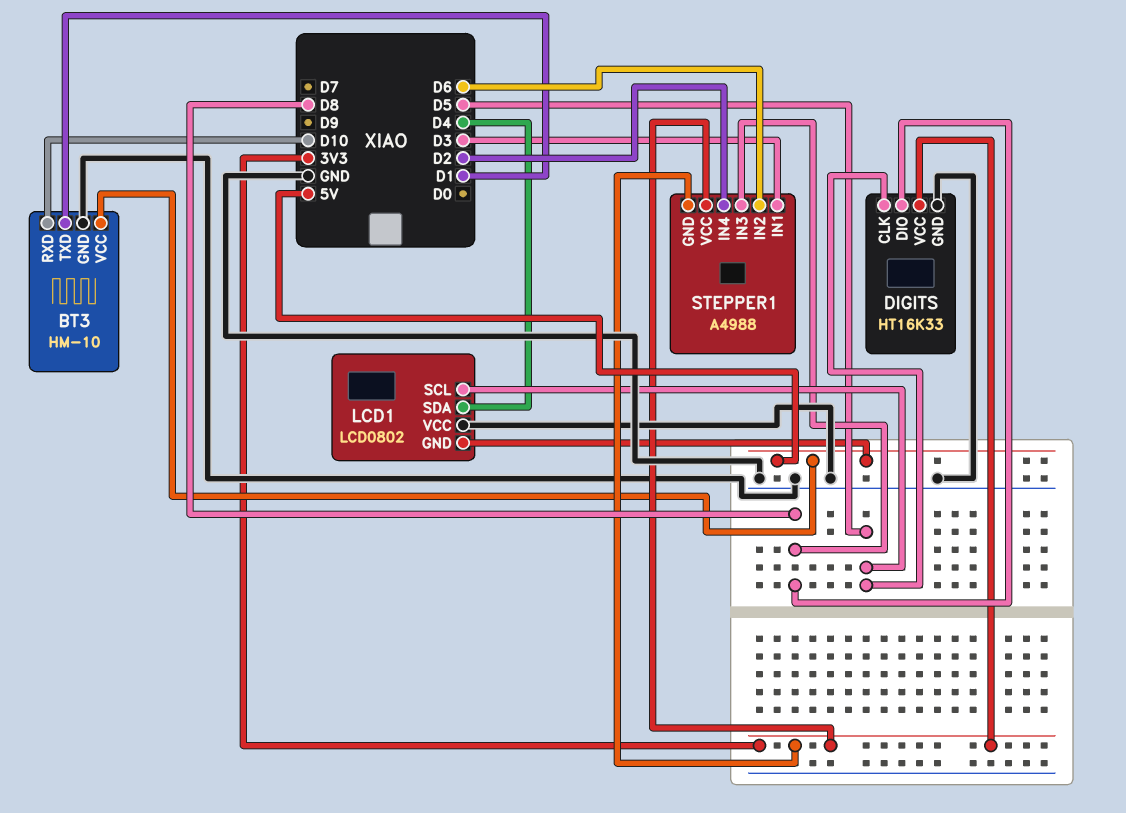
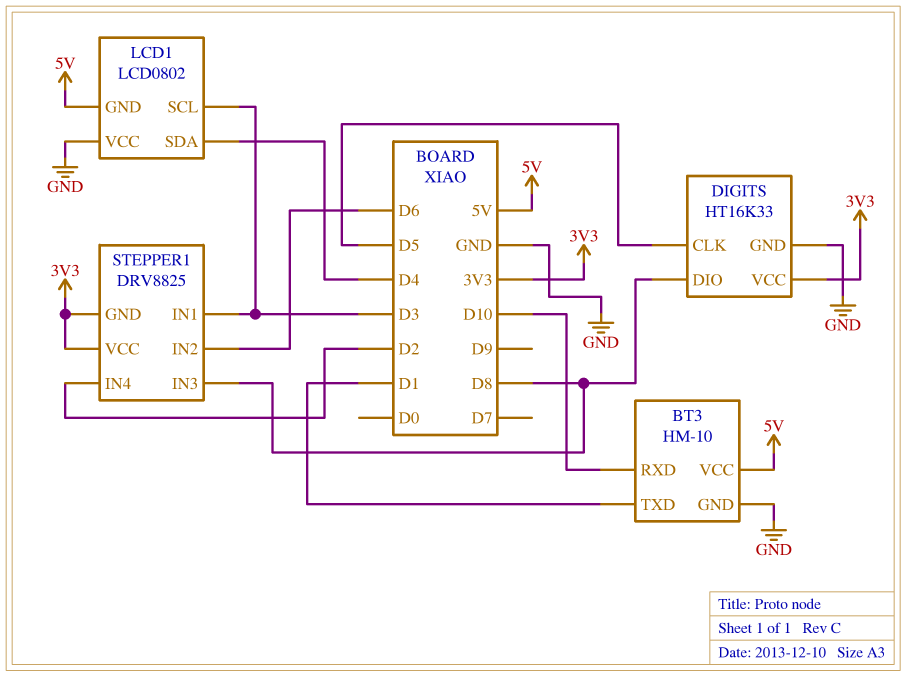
LCD1 pin SCL: D5 -> D3
STEPPER1: A4988 -> DRV8825

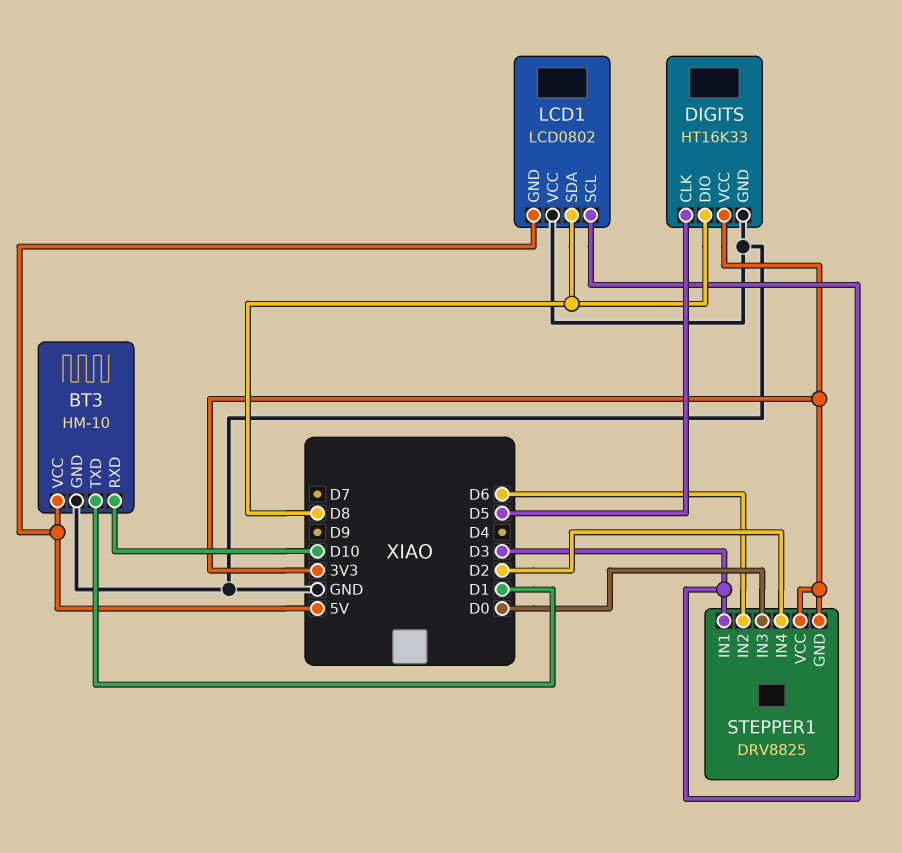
LCD1 pin SDA: D4 -> D8
STEPPER1 pin IN3: D8 -> D0

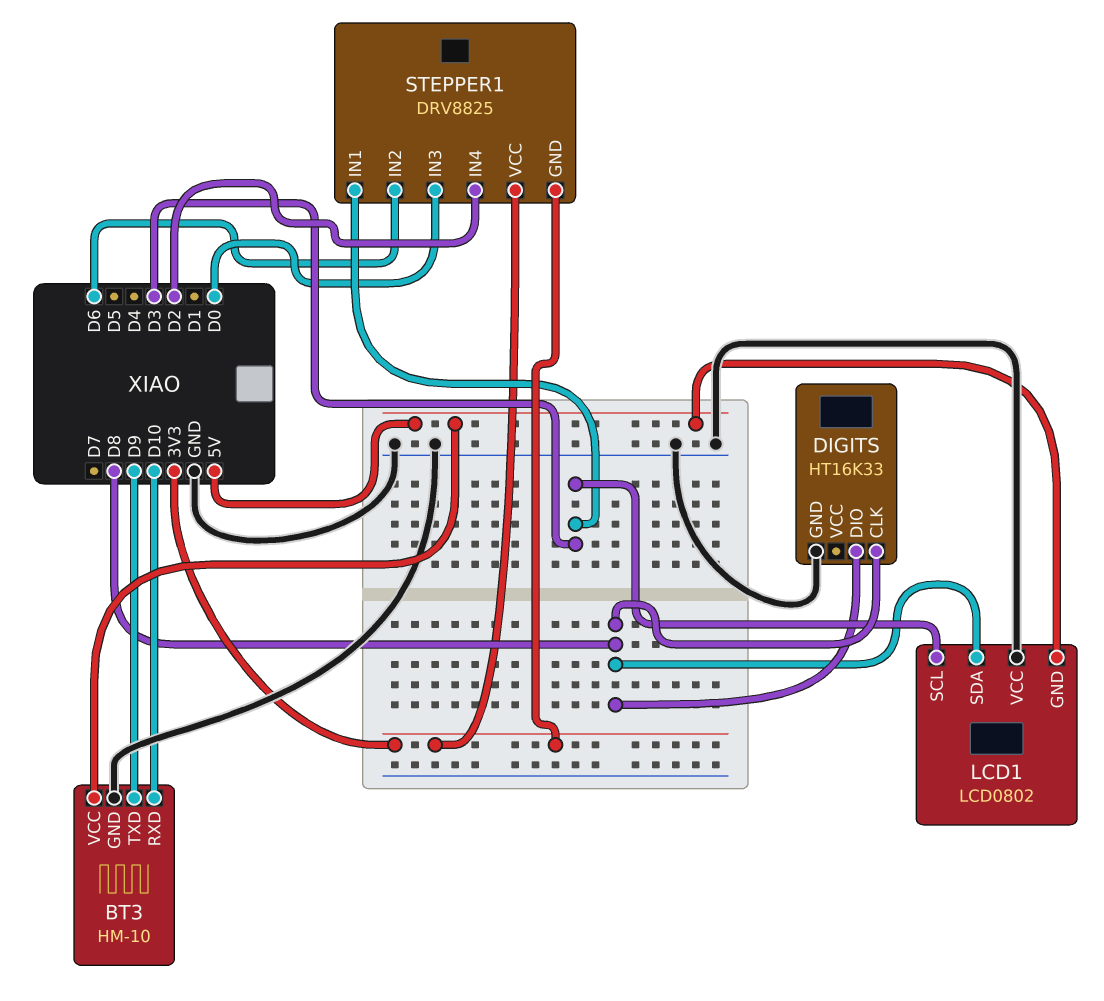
BT3 pin TXD: D1 -> D9
DIGITS pin CLK: D5 -> D8
DIGITS pin VCC: 3V3 -> none

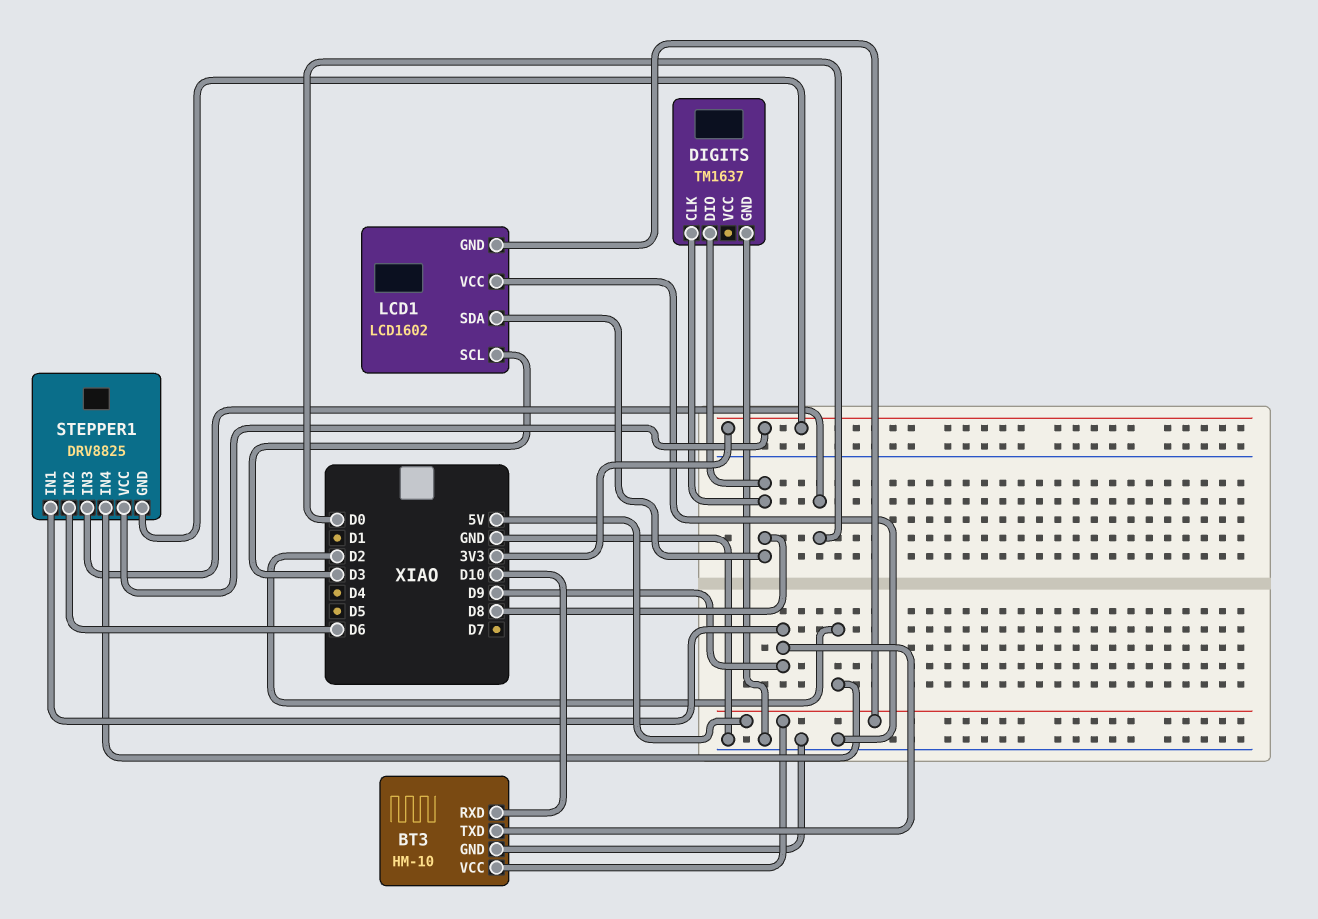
DIGITS: HT16K33 -> TM1637
LCD1: LCD0802 -> LCD1602
STEPPER1 pin IN1: D3 -> D9

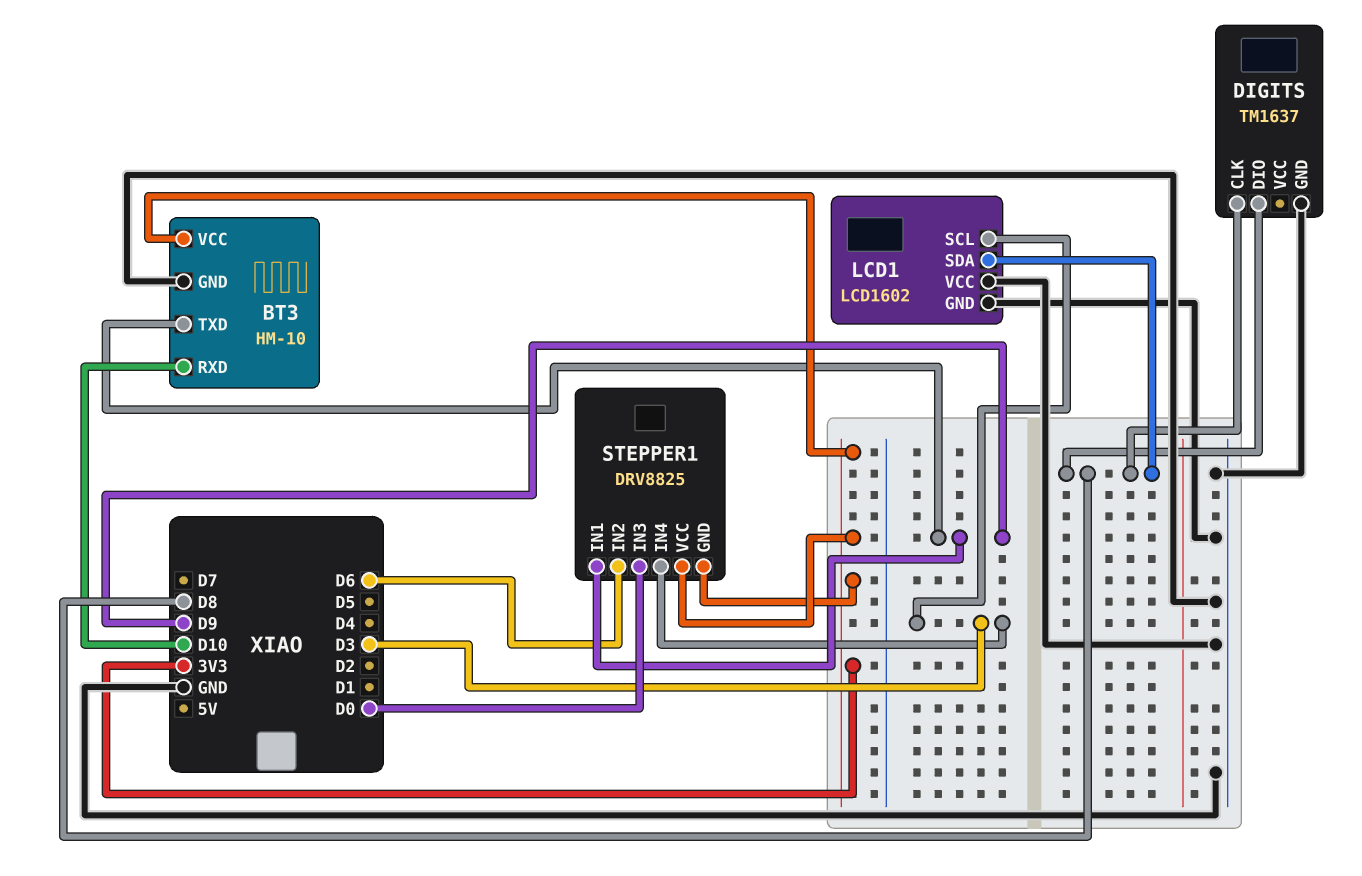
BT3 pin VCC: 5V -> 3V3
LCD1 pin GND: 5V -> GND
STEPPER1 pin IN4: D2 -> D3

